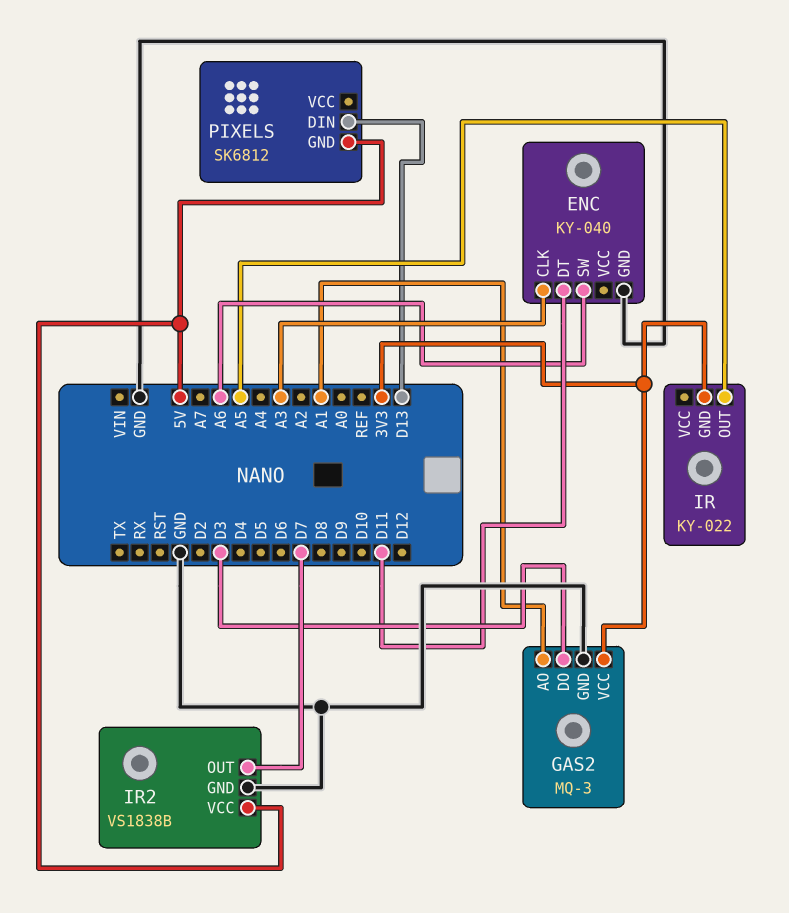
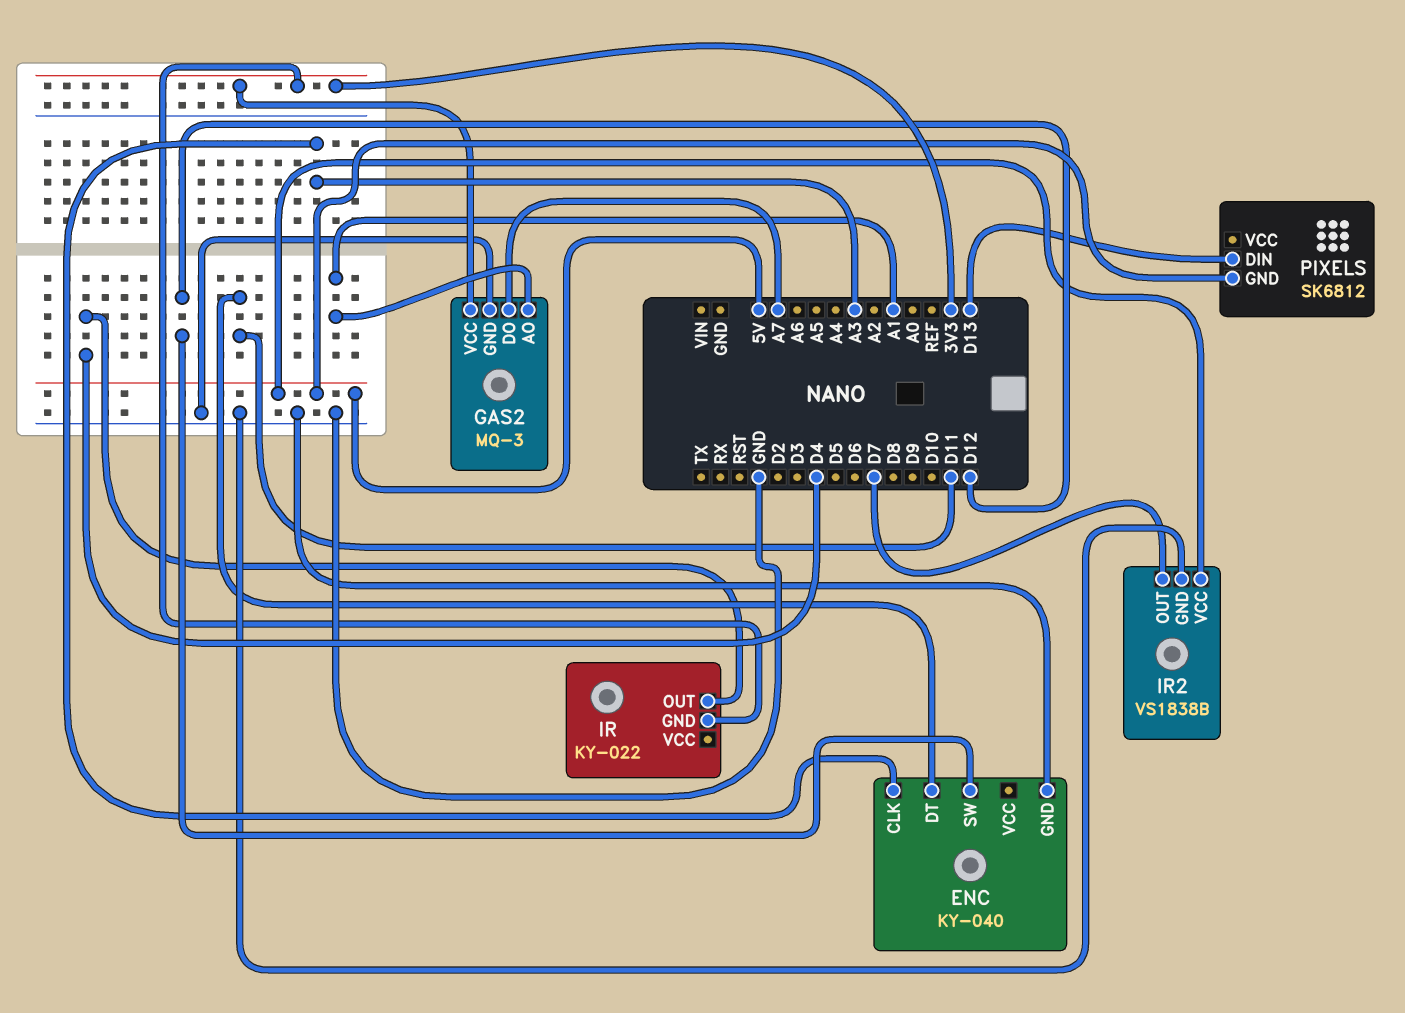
ENC pin SW: A6 -> D12
GAS2 pin DO: D3 -> A7
IR pin OUT: A5 -> D4

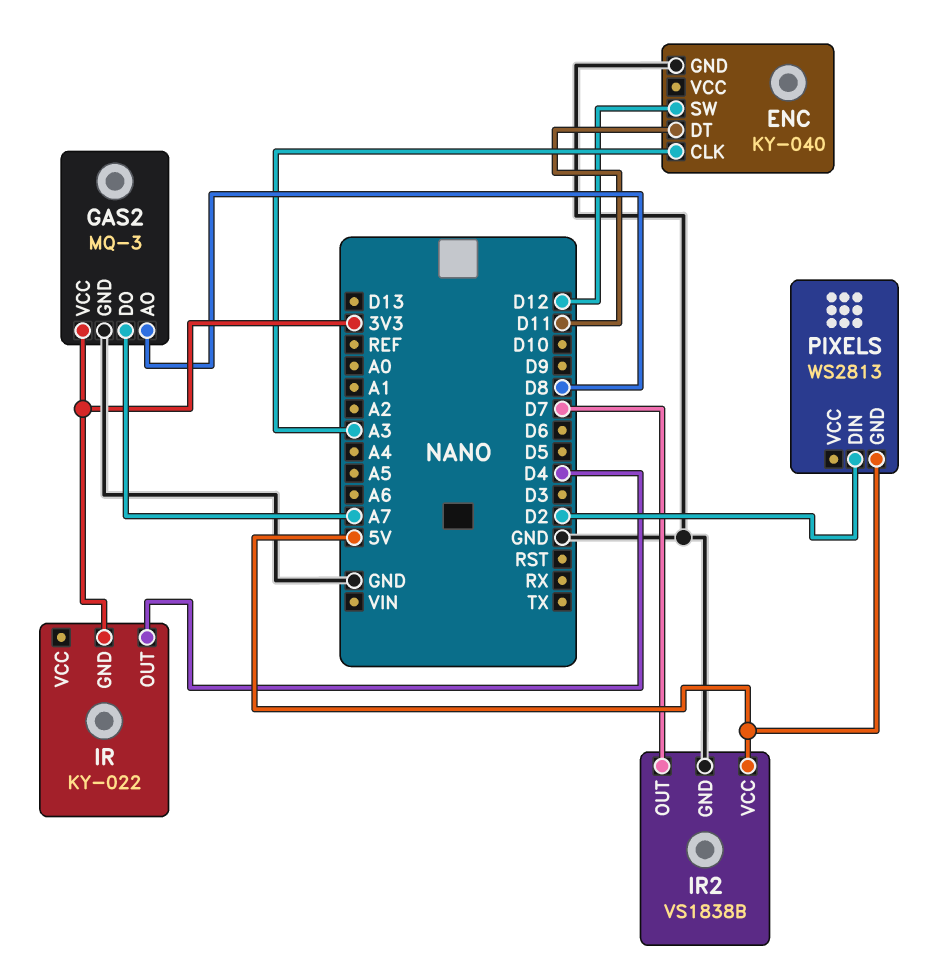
GAS2 pin AO: A1 -> D8
PIXELS: SK6812 -> WS2813
PIXELS pin DIN: D13 -> D2

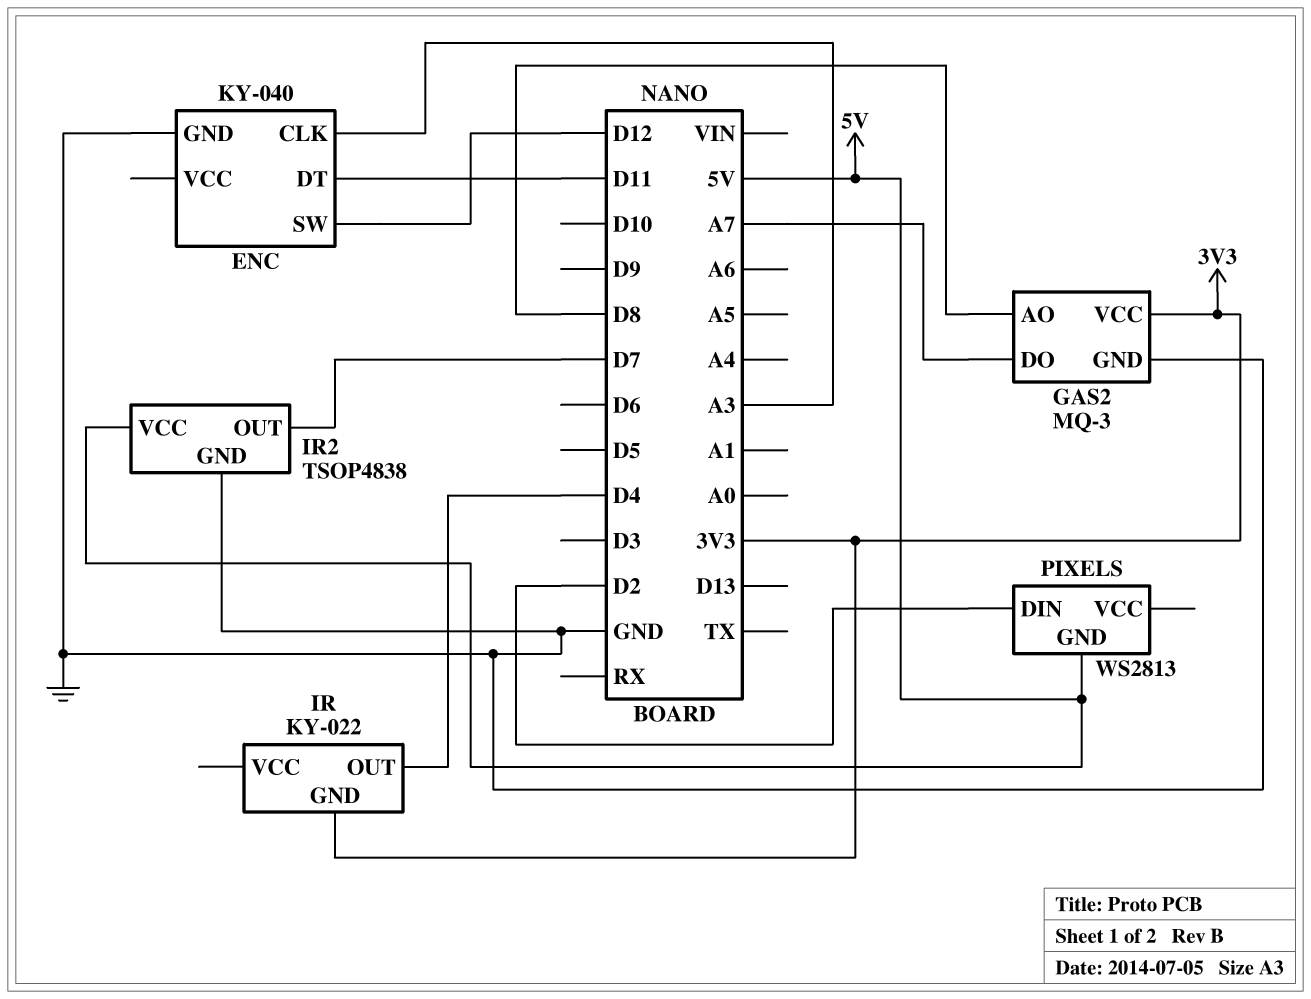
IR2: VS1838B -> TSOP4838

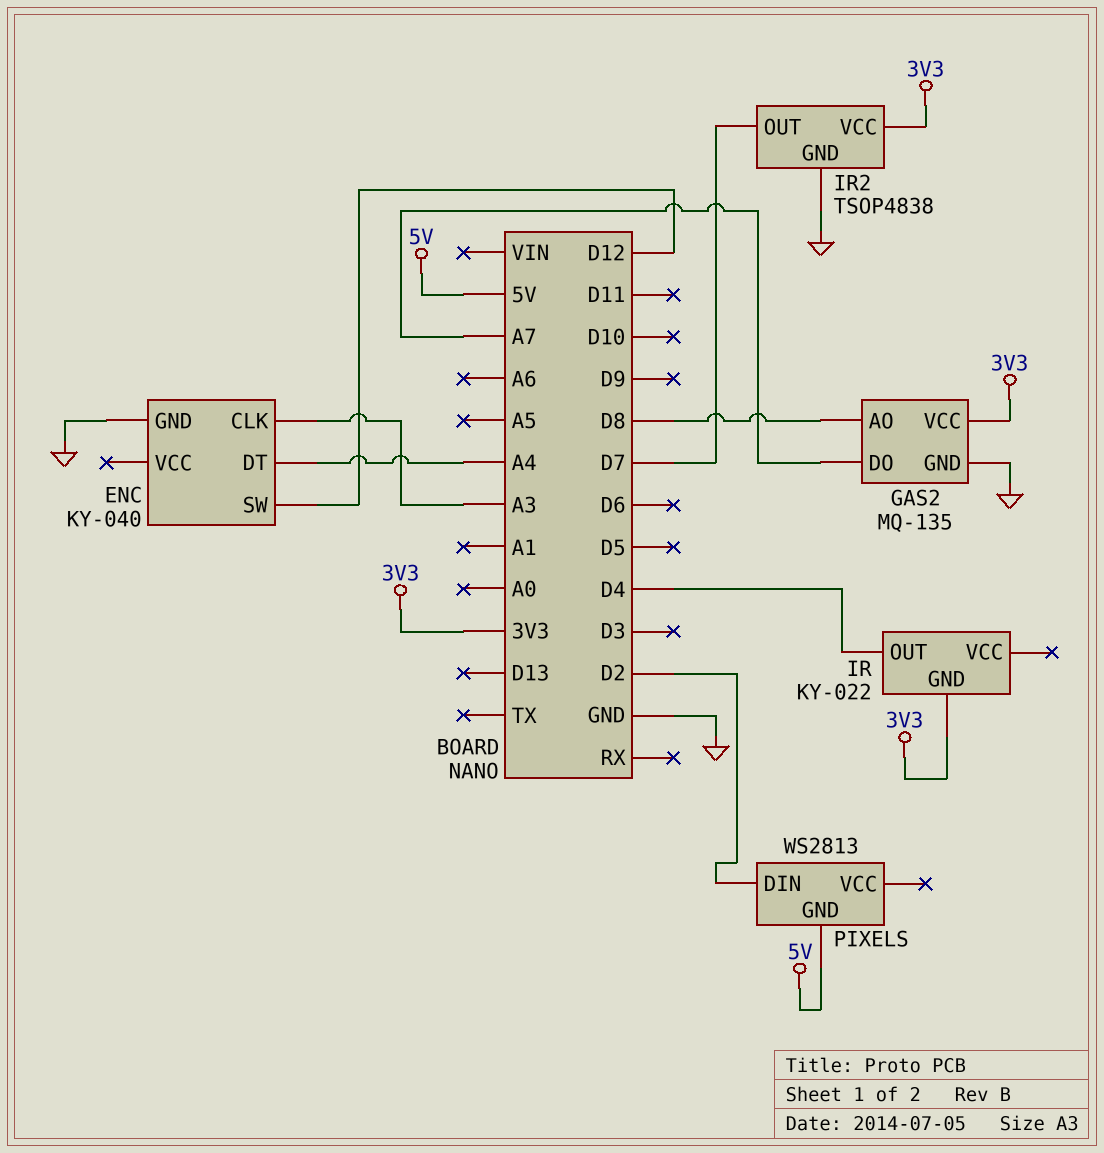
ENC pin DT: D11 -> A4
GAS2: MQ-3 -> MQ-135
IR2 pin VCC: 5V -> 3V3

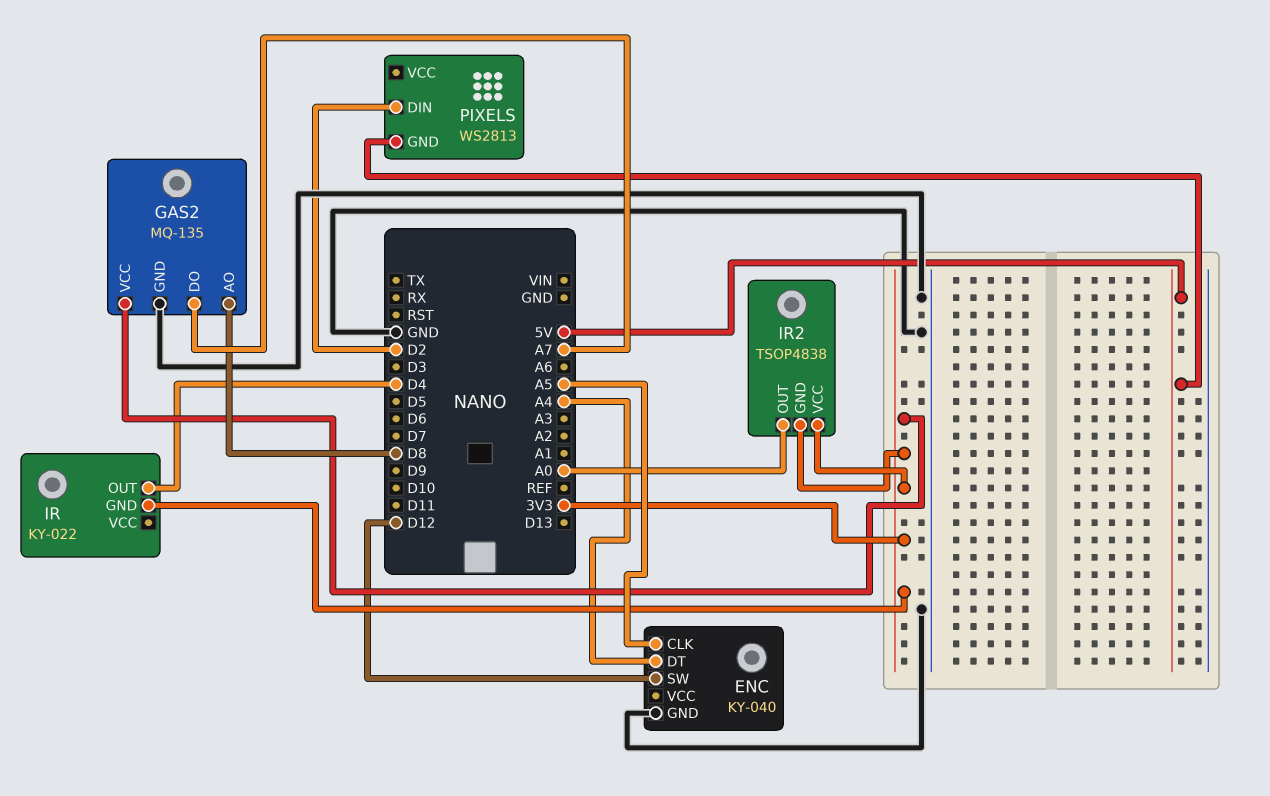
ENC pin CLK: A3 -> A5
IR2 pin GND: GND -> 3V3
IR2 pin OUT: D7 -> A0

